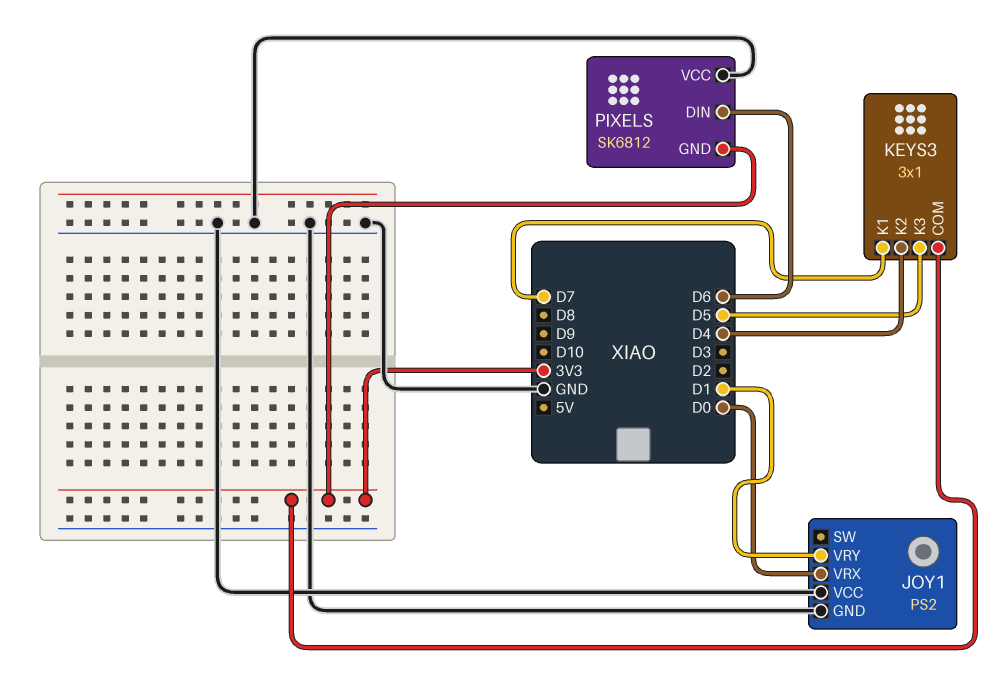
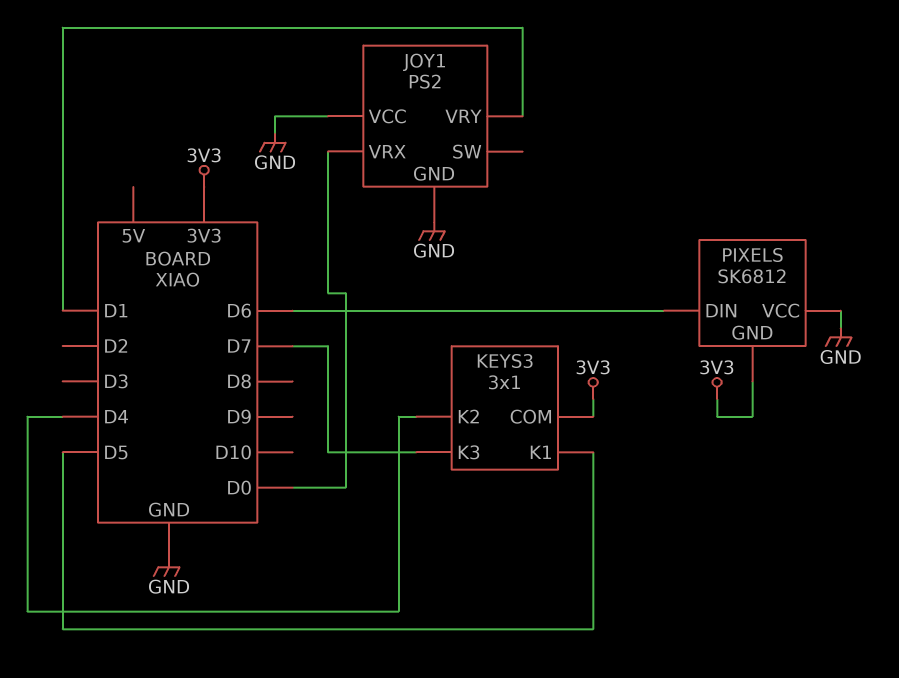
KEYS3 pin K1: D7 -> D5
KEYS3 pin K3: D5 -> D7

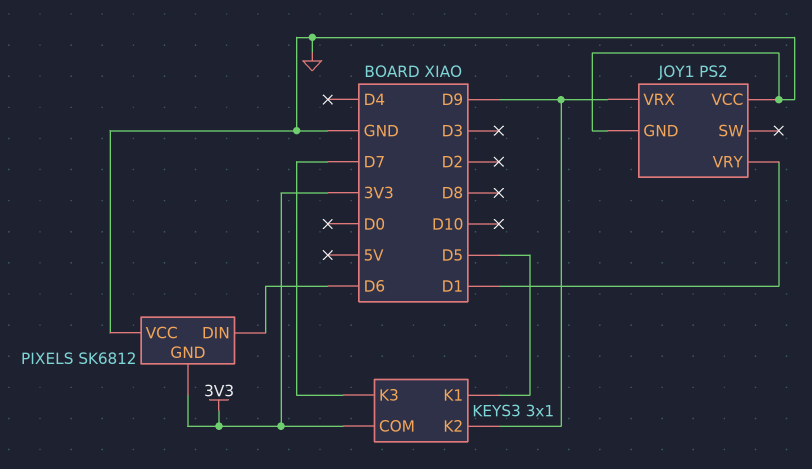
JOY1 pin VRX: D0 -> D9
KEYS3 pin K2: D4 -> D9

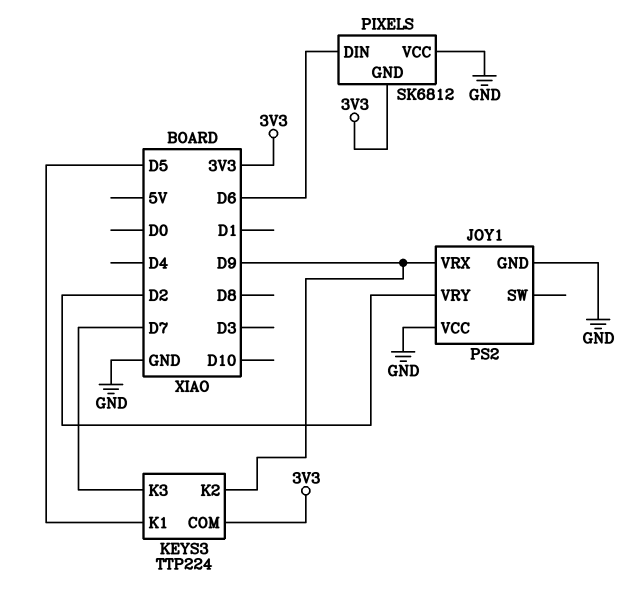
JOY1 pin VRY: D1 -> D2
KEYS3: 3x1 -> TTP224

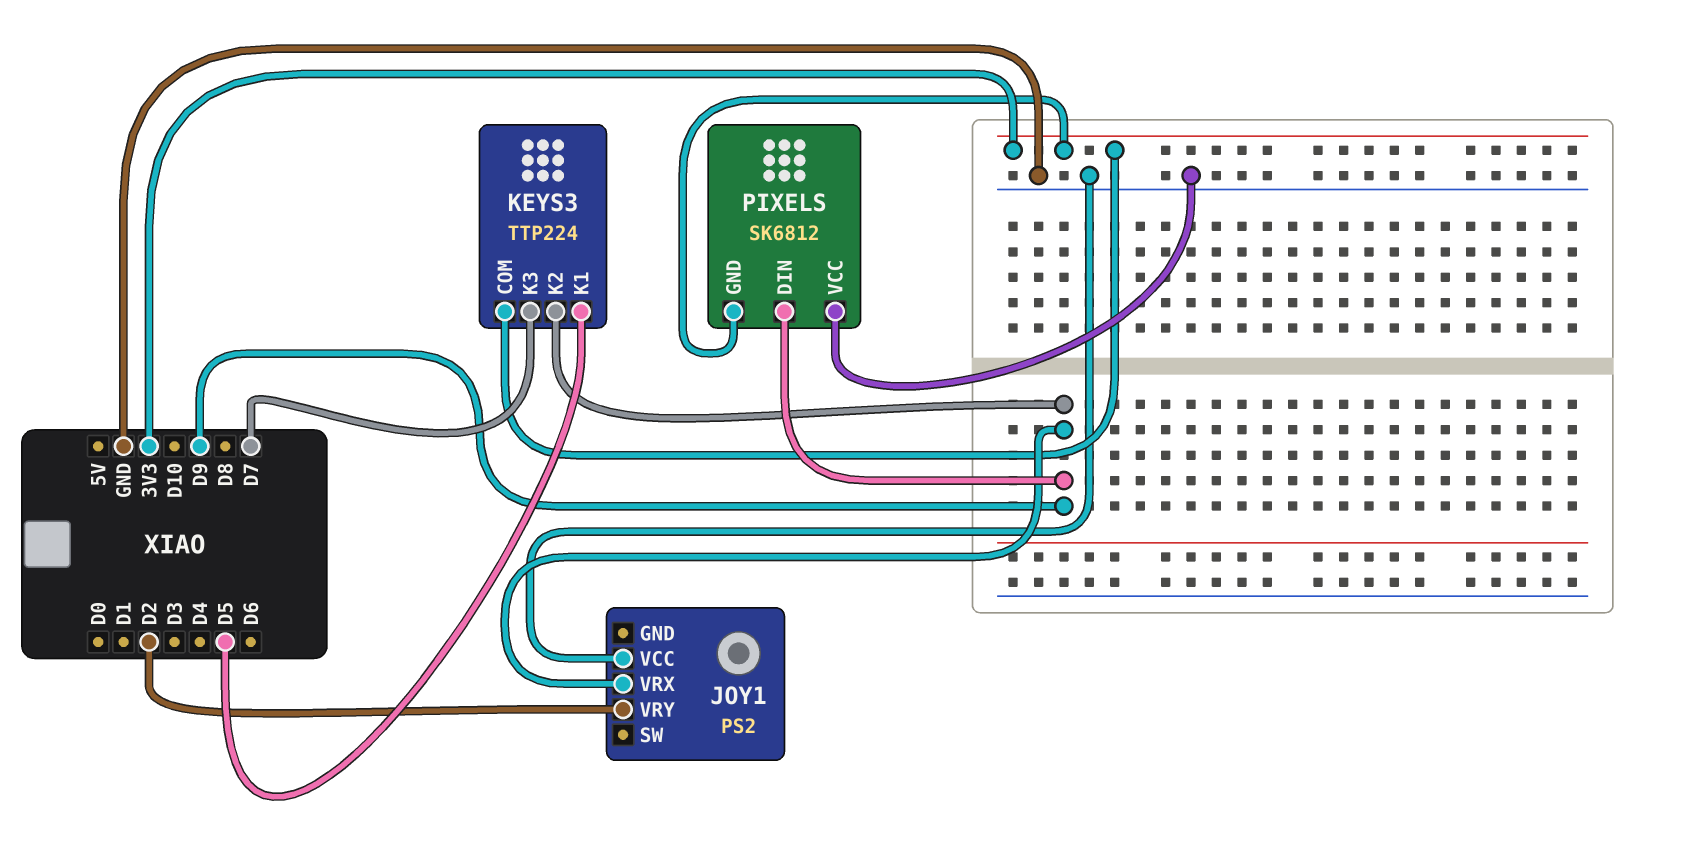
JOY1 pin GND: GND -> none
PIXELS pin DIN: D6 -> D9

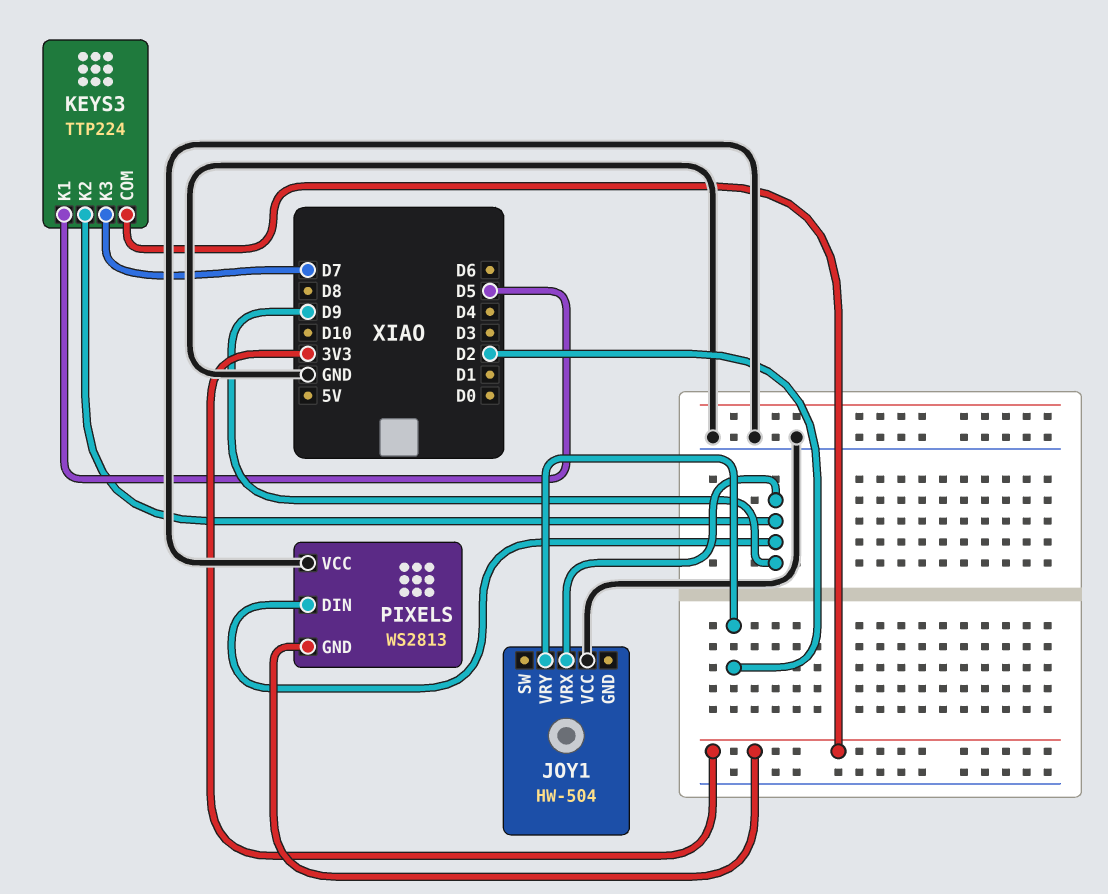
JOY1: PS2 -> HW-504
PIXELS: SK6812 -> WS2813

